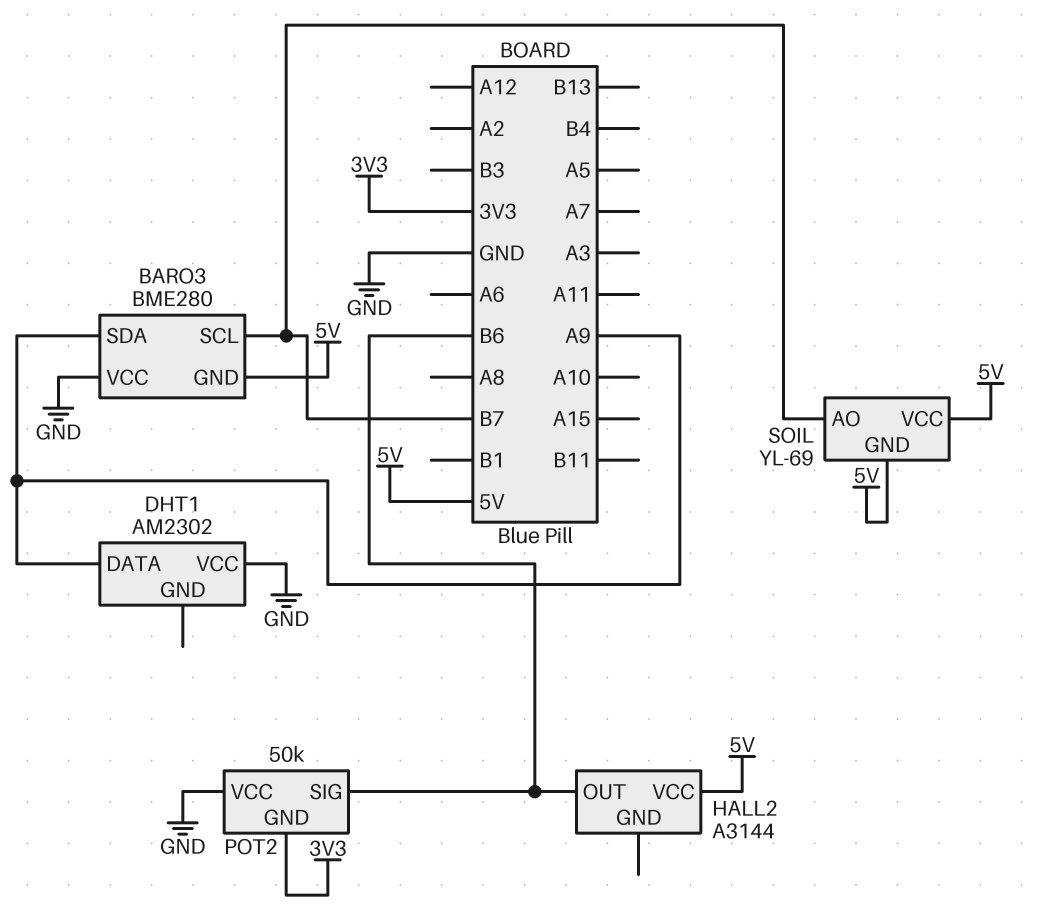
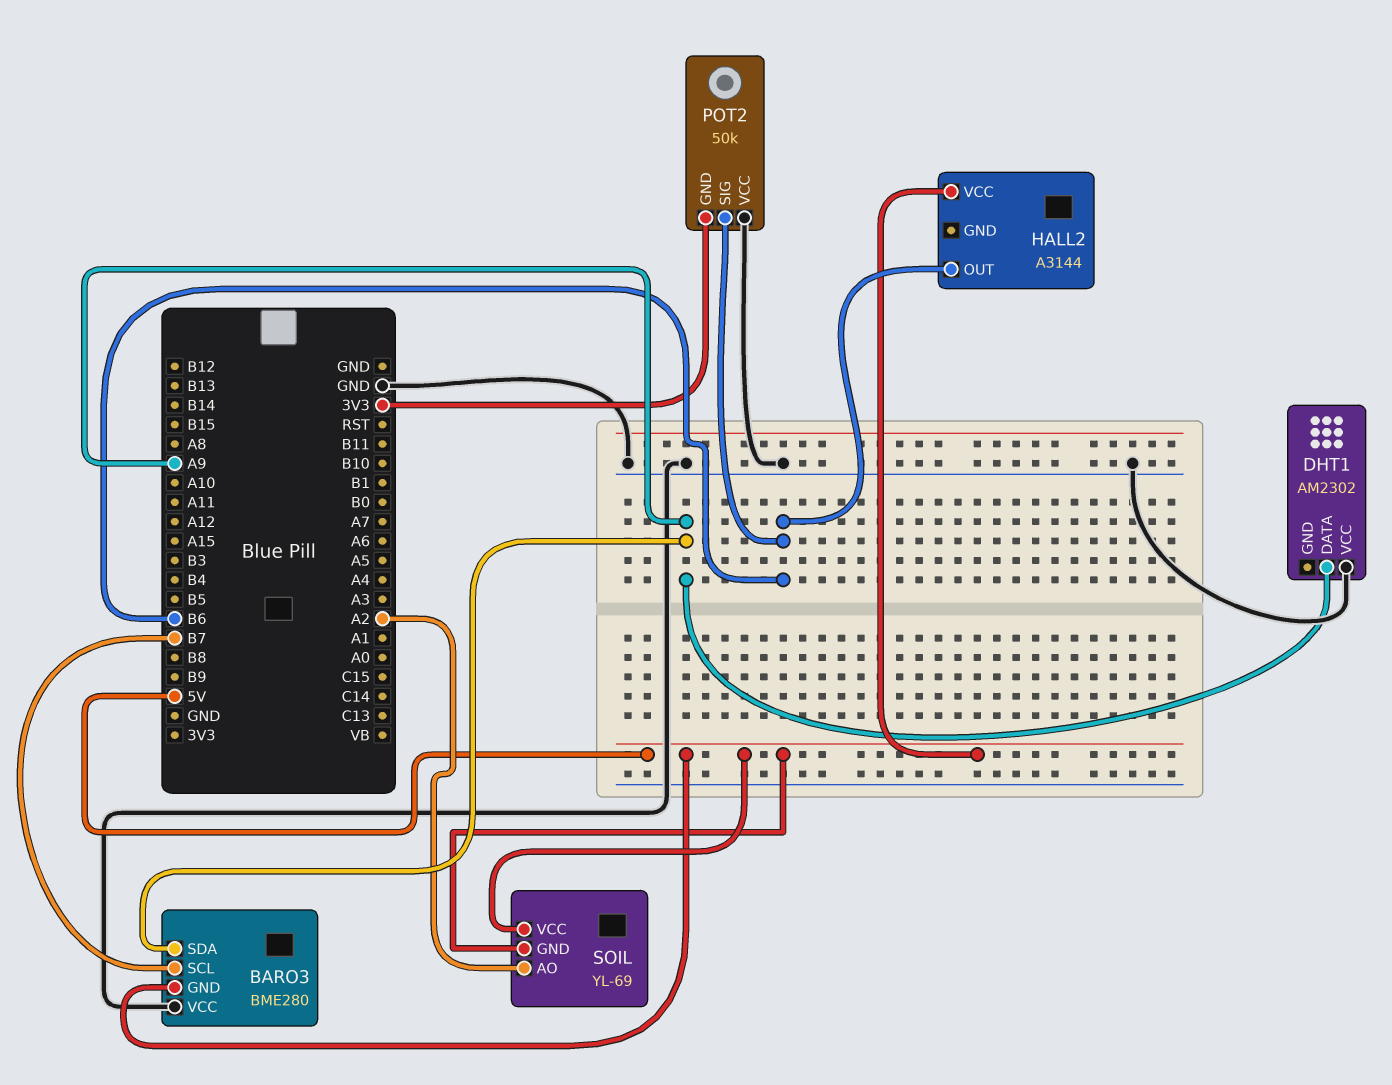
SOIL pin AO: B7 -> A2

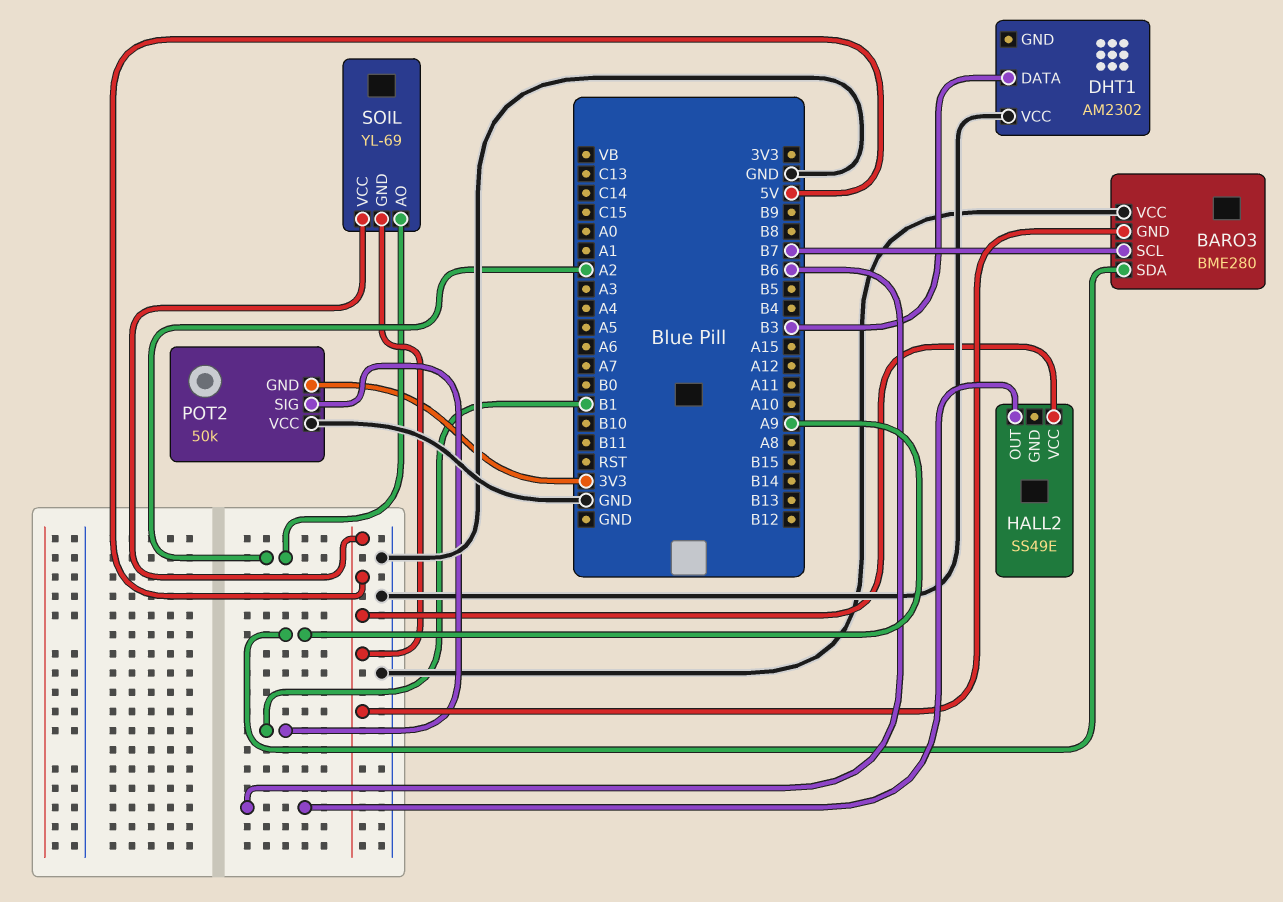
DHT1 pin DATA: A9 -> B3
HALL2: A3144 -> SS49E
POT2 pin SIG: B6 -> B1

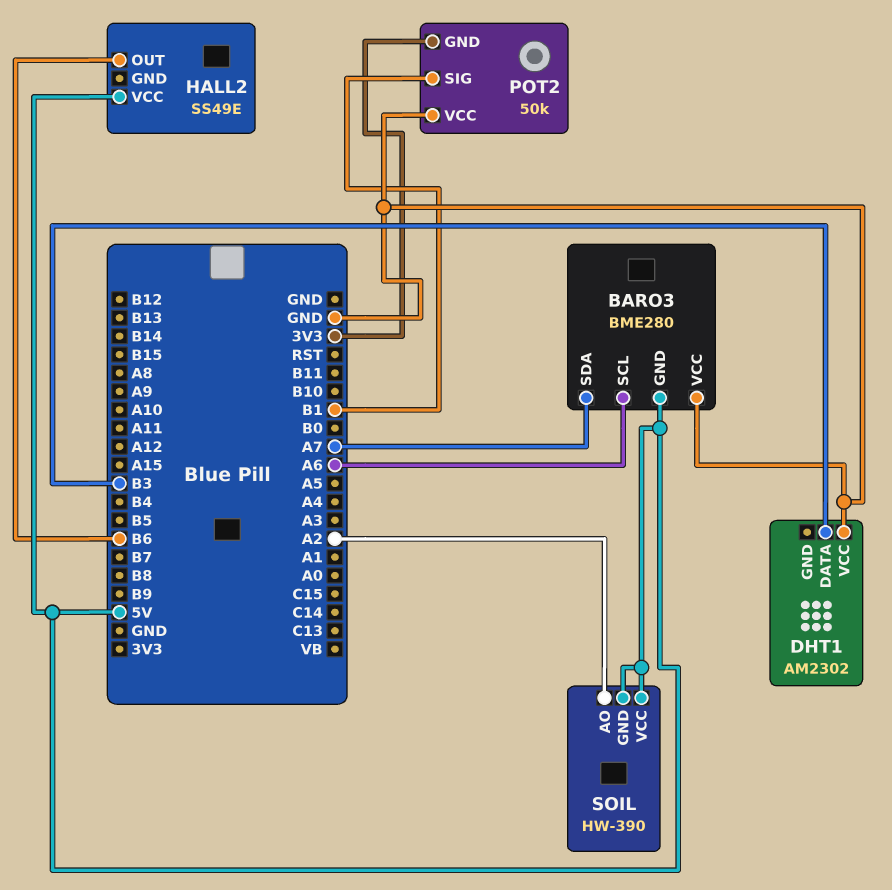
BARO3 pin SCL: B7 -> A6
BARO3 pin SDA: A9 -> A7
SOIL: YL-69 -> HW-390

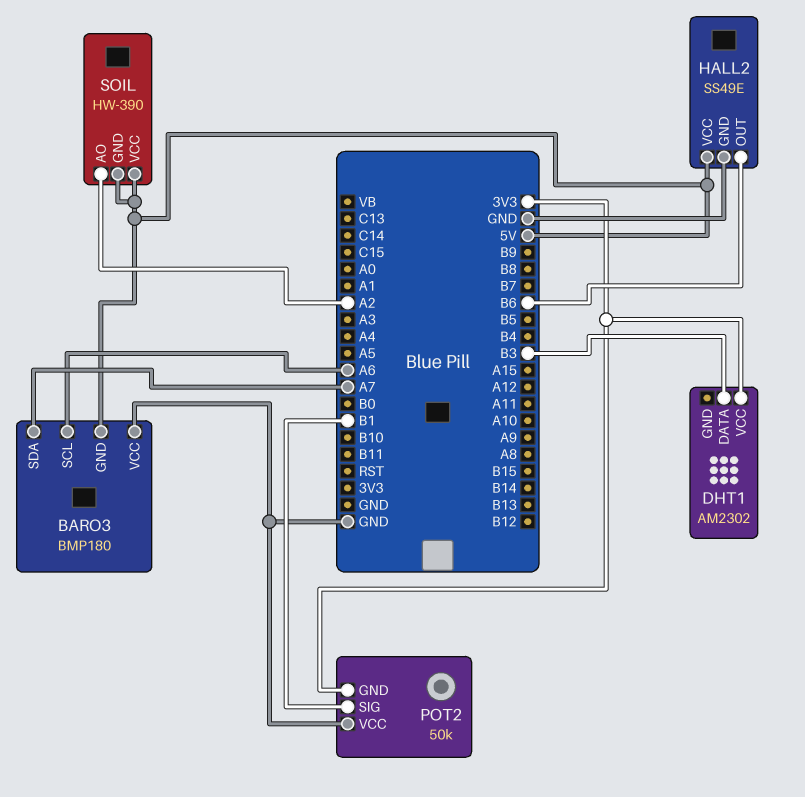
BARO3: BME280 -> BMP180
DHT1 pin VCC: GND -> 3V3
HALL2 pin GND: none -> GND

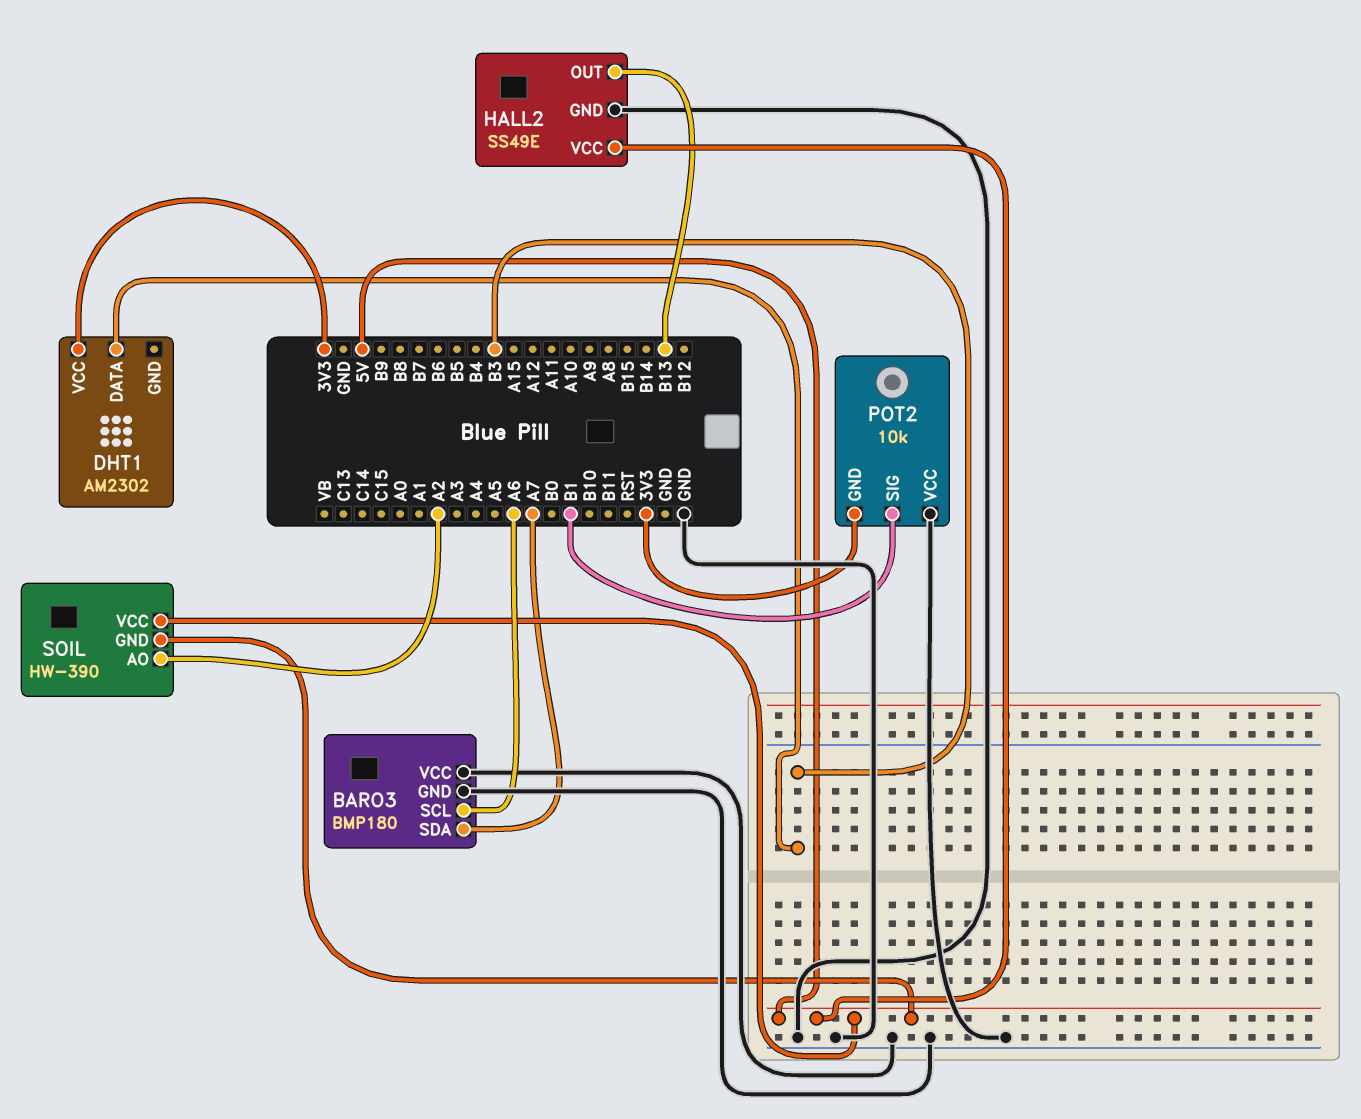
BARO3 pin GND: 5V -> GND
HALL2 pin OUT: B6 -> B13
POT2: 50k -> 10k

